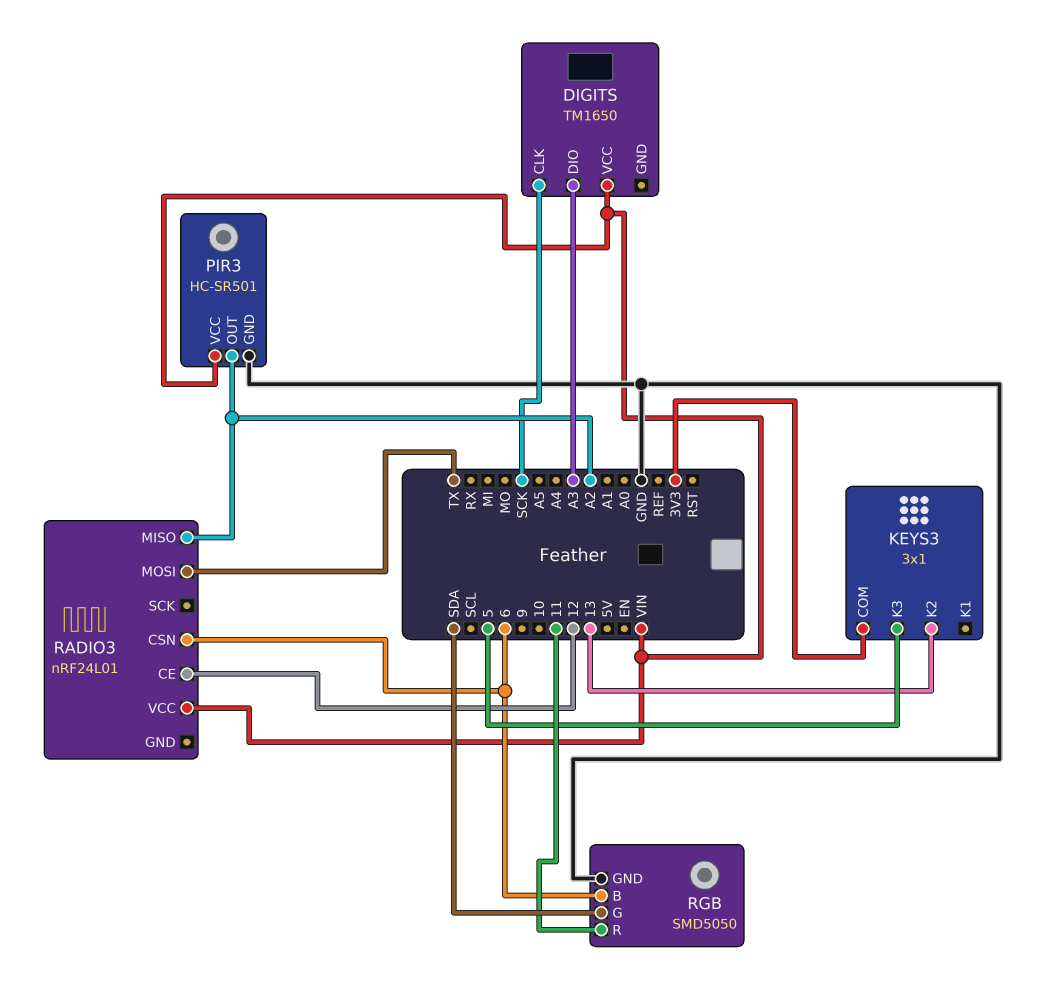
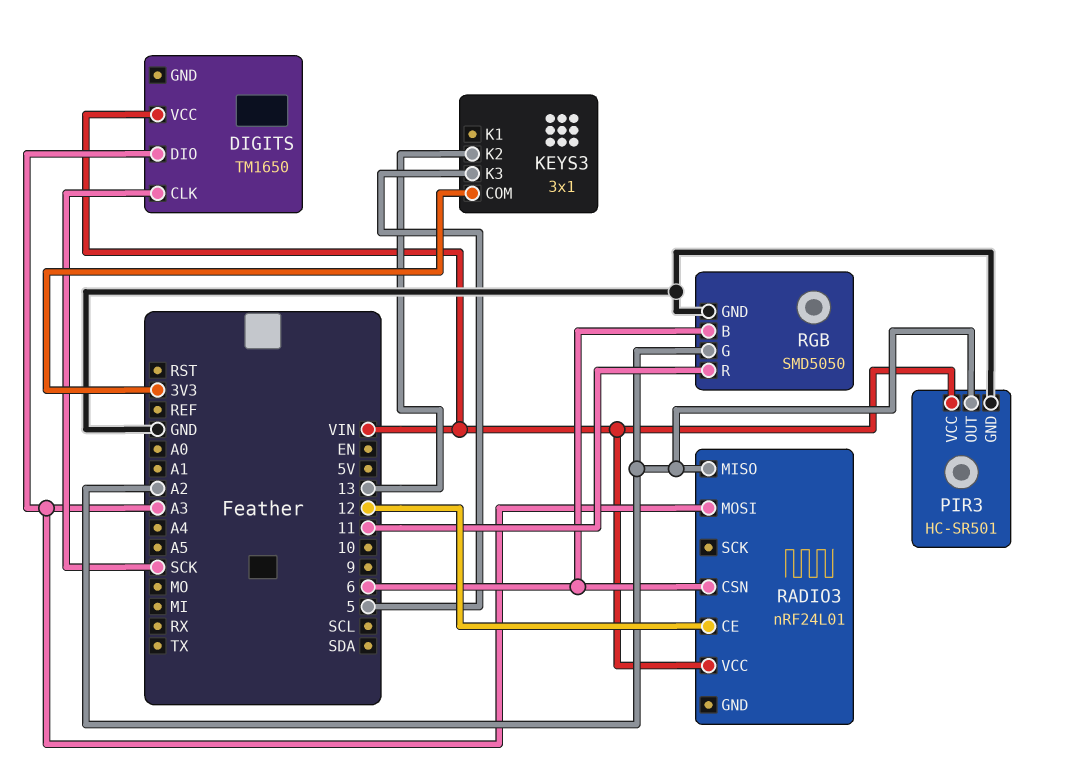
RADIO3 pin MOSI: TX -> A3
RGB pin G: SDA -> A2

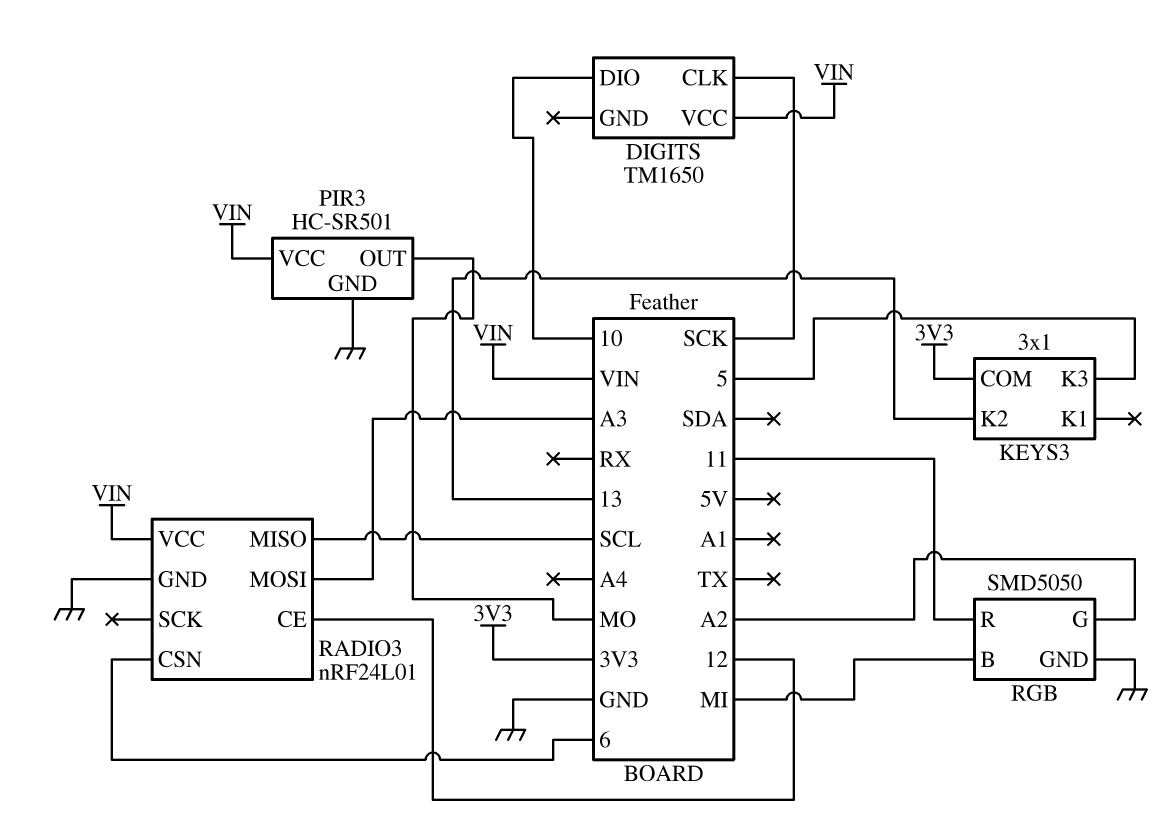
DIGITS pin DIO: A3 -> 10
PIR3 pin OUT: A2 -> MO
RADIO3 pin GND: none -> GND
RADIO3 pin MISO: A2 -> SCL
RGB pin B: 6 -> MI

